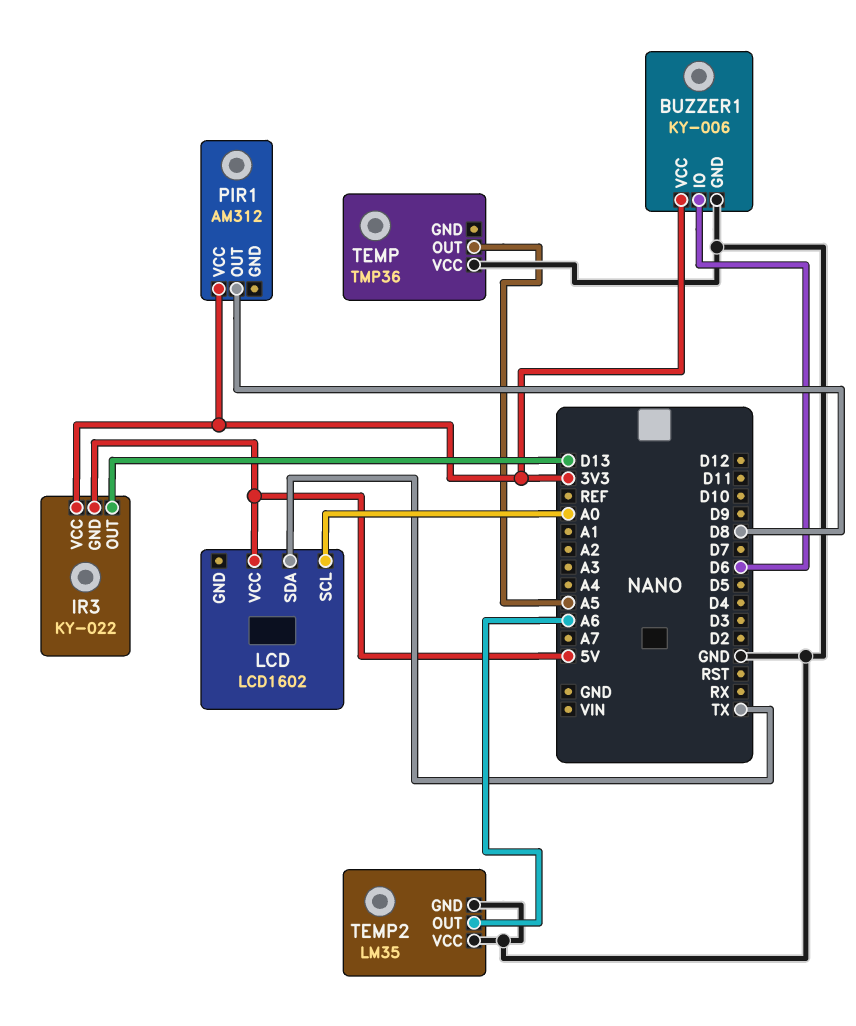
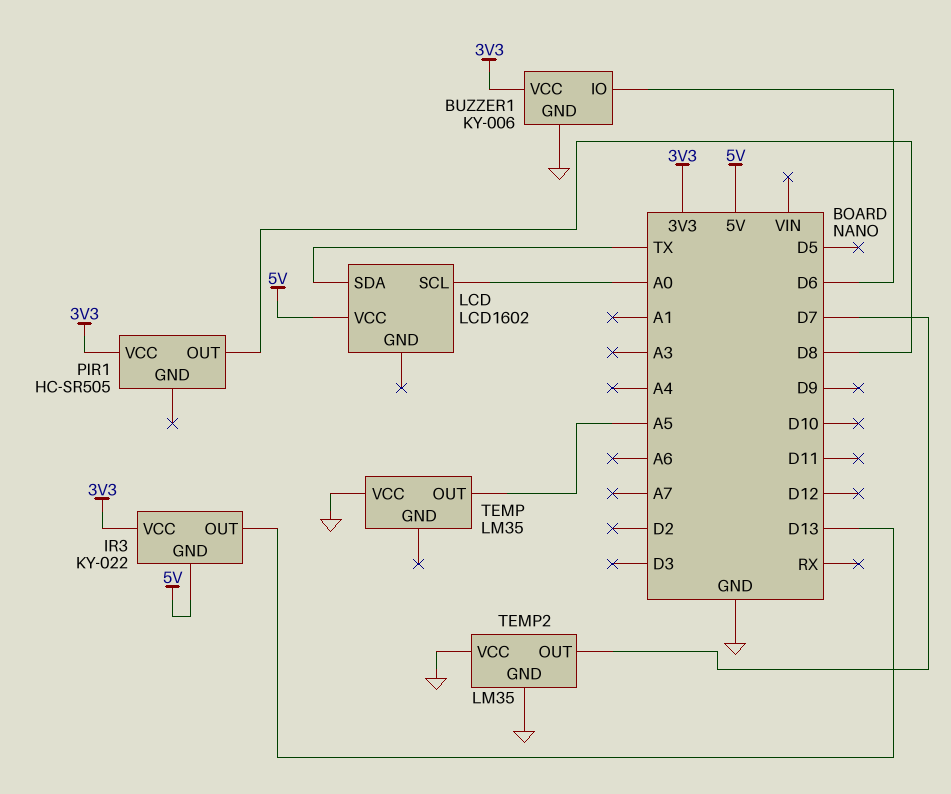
PIR1: AM312 -> HC-SR505
TEMP: TMP36 -> LM35
TEMP2 pin OUT: A6 -> D7

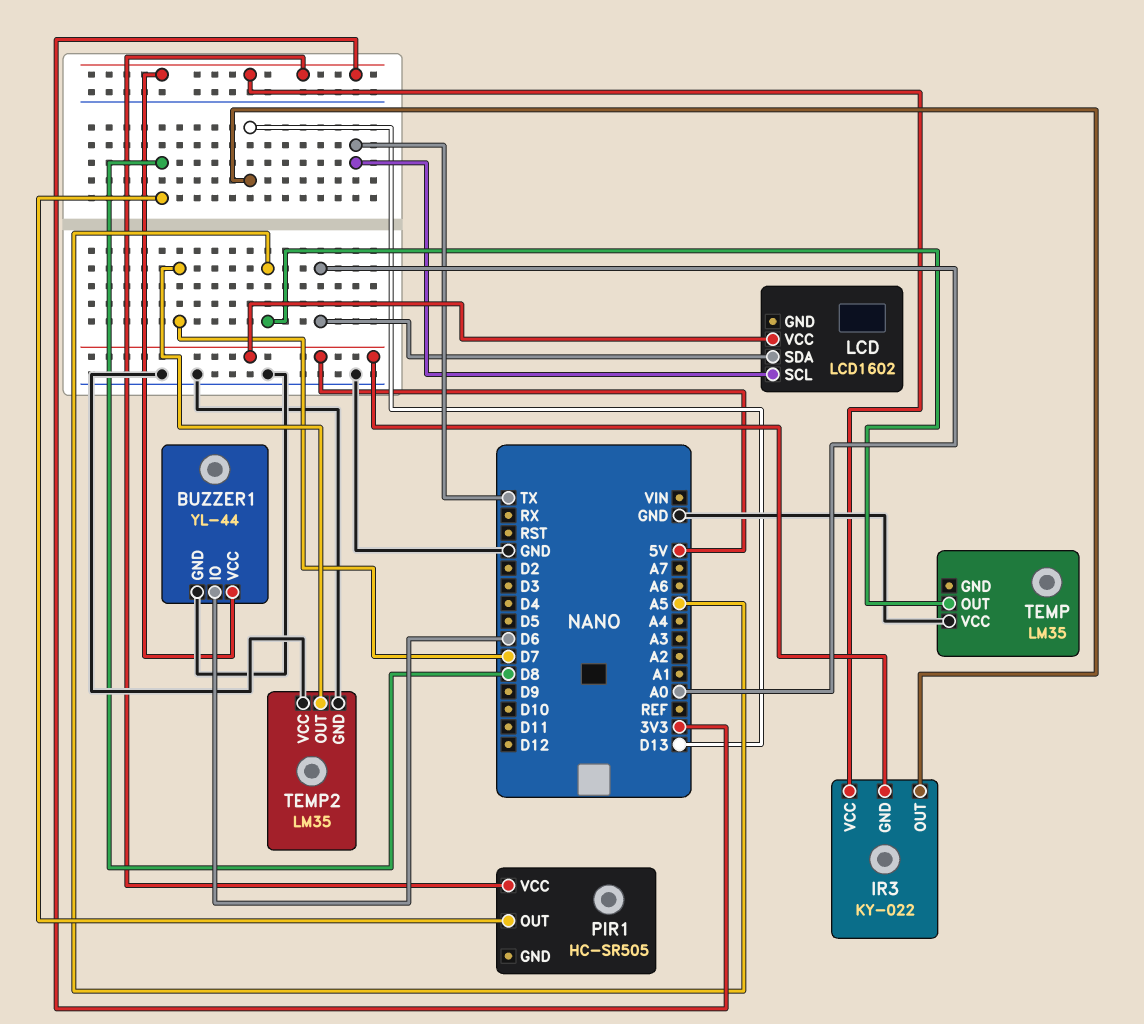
BUZZER1: KY-006 -> YL-44
LCD pin SCL: A0 -> TX
LCD pin SDA: TX -> A0

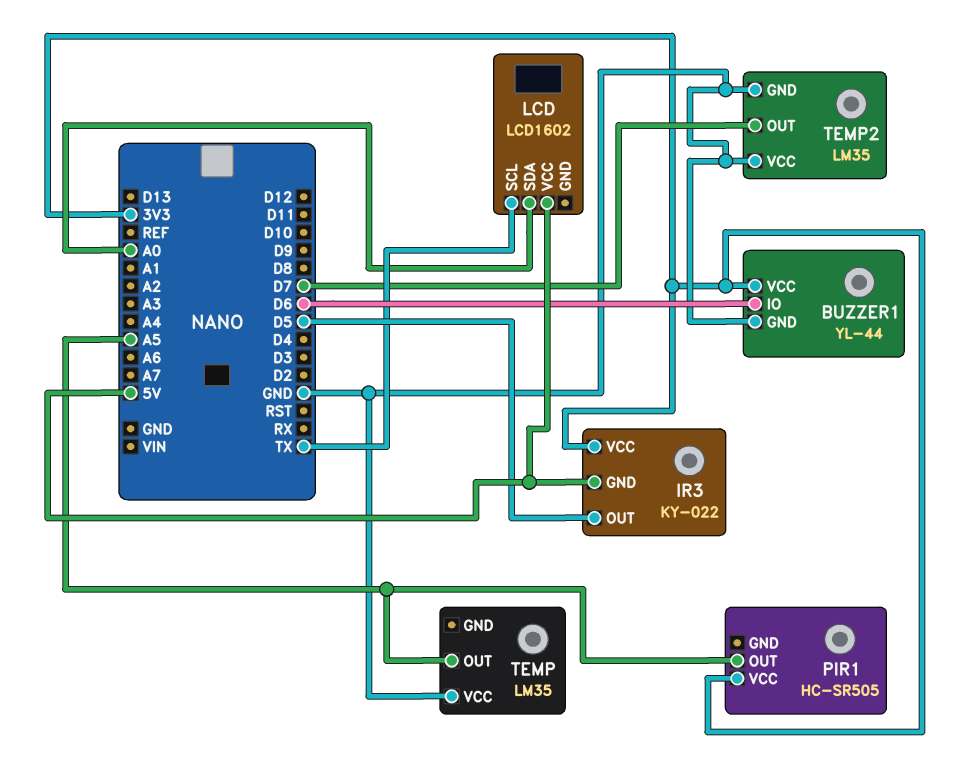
IR3 pin OUT: D13 -> D5
PIR1 pin OUT: D8 -> A5

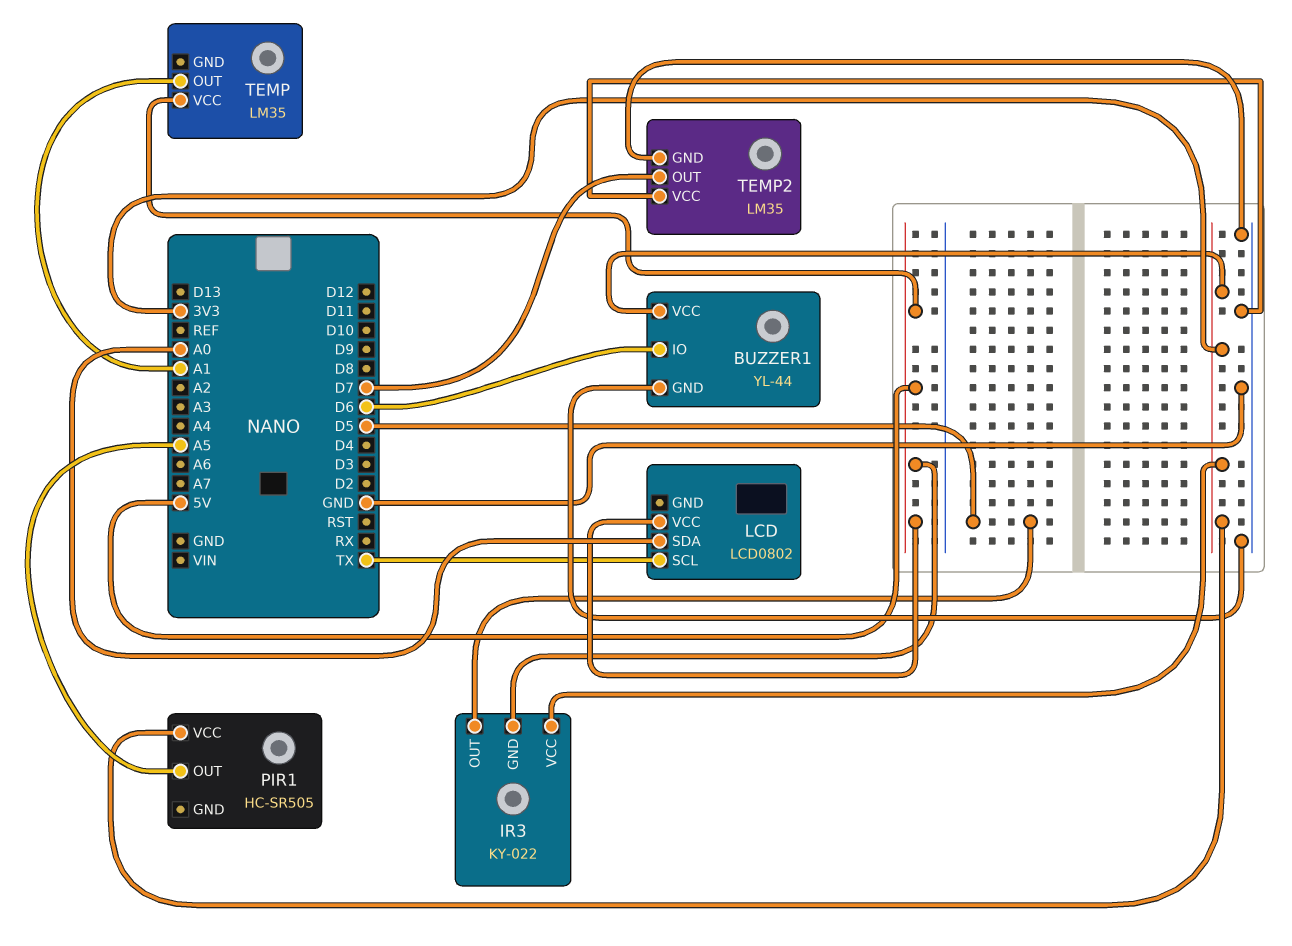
LCD: LCD1602 -> LCD0802
TEMP pin OUT: A5 -> A1
TEMP pin VCC: GND -> 5V

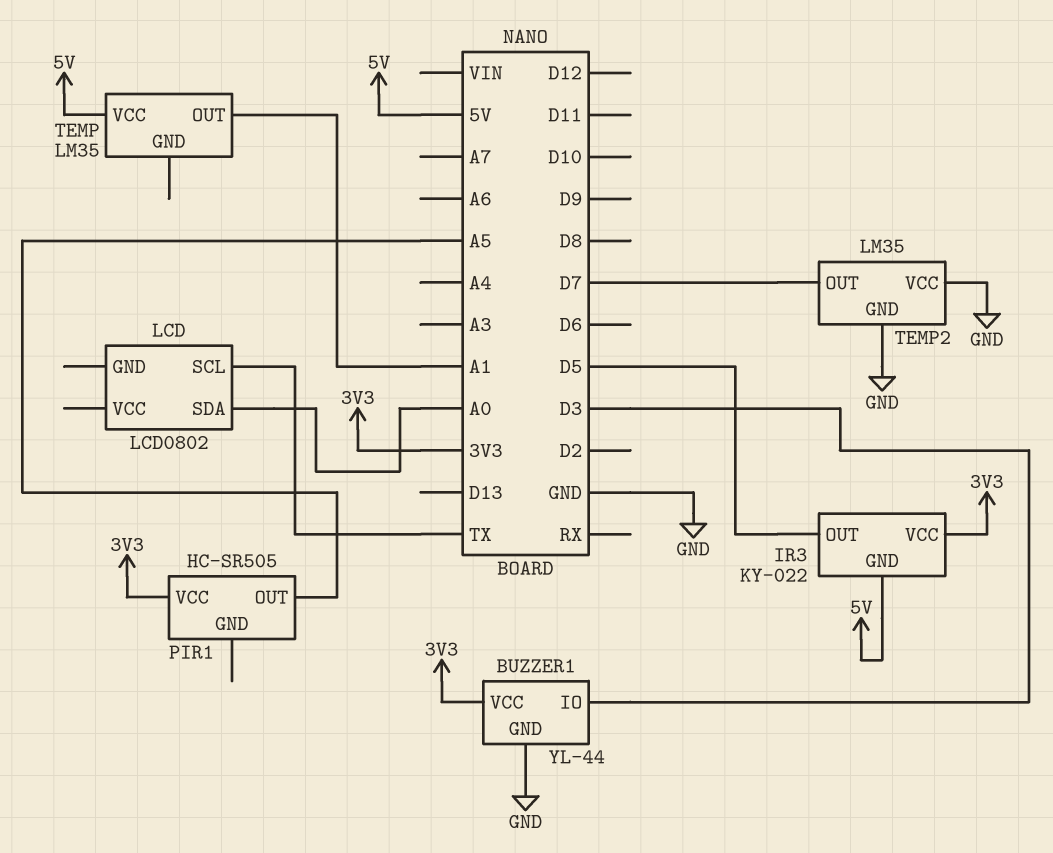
BUZZER1 pin IO: D6 -> D3
LCD pin VCC: 5V -> none

